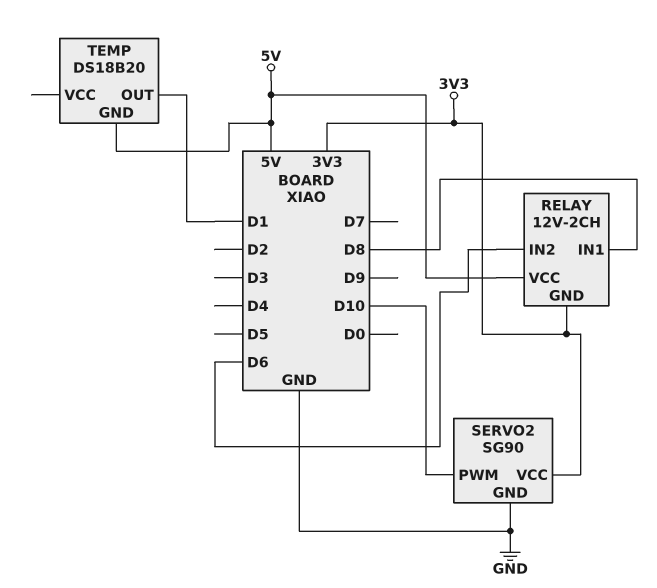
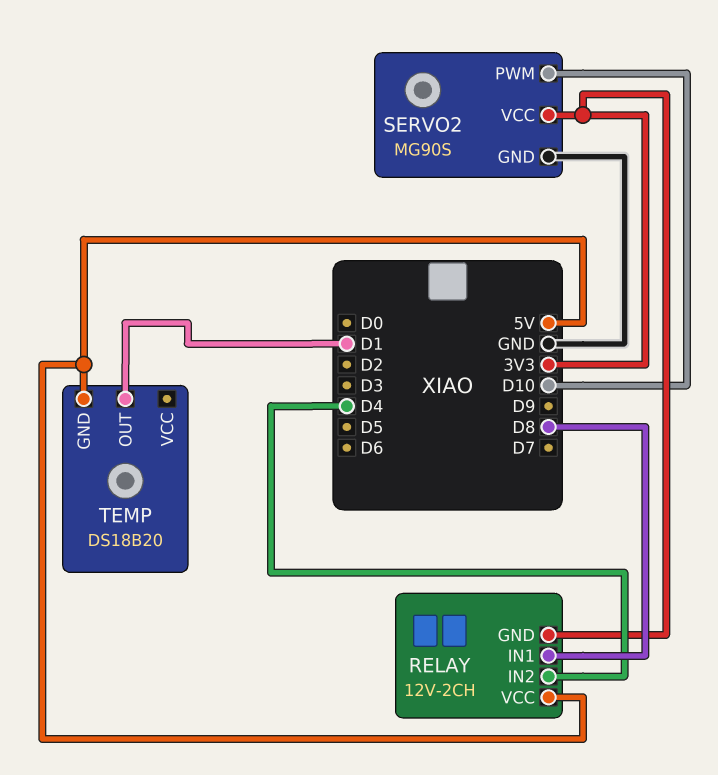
RELAY pin IN2: D6 -> D4
SERVO2: SG90 -> MG90S

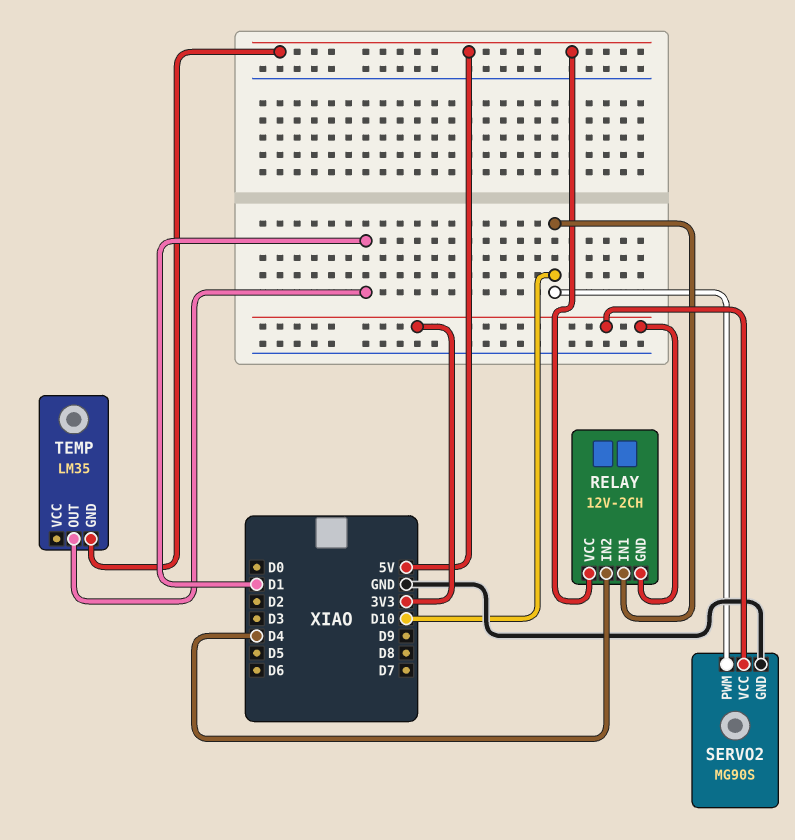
RELAY pin IN1: D8 -> D10
TEMP: DS18B20 -> LM35

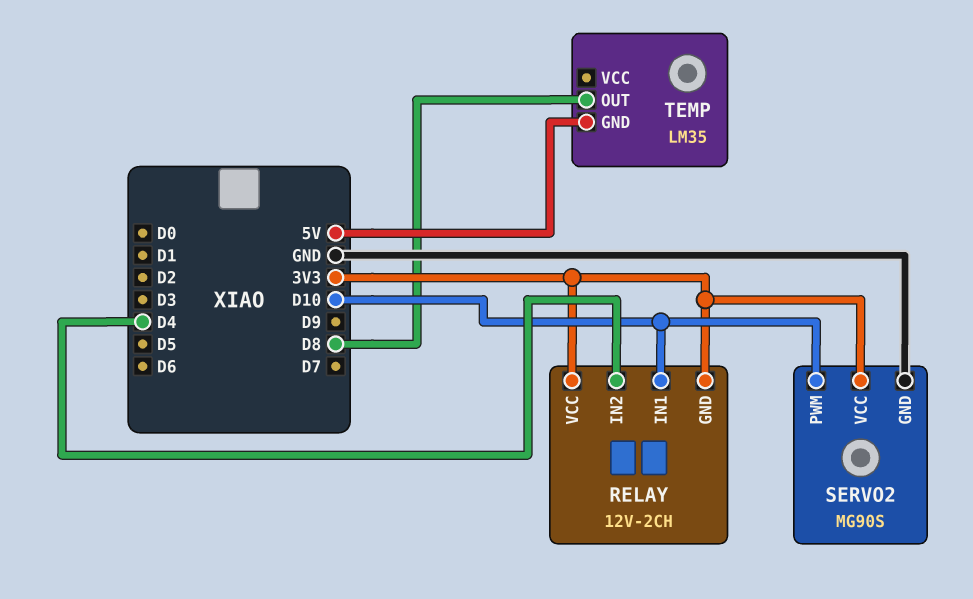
RELAY pin VCC: 5V -> 3V3
TEMP pin OUT: D1 -> D8

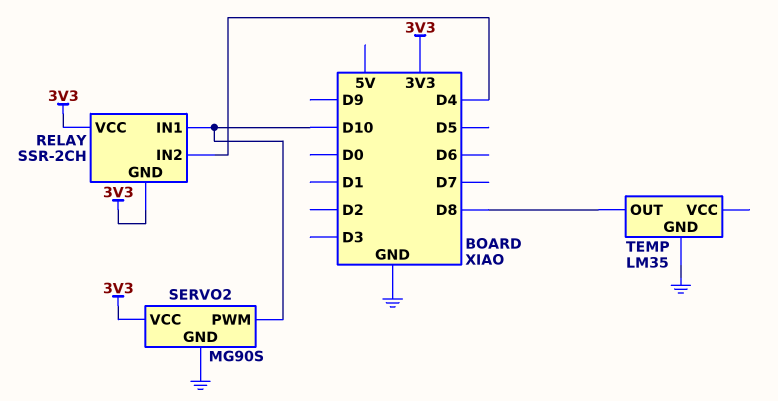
RELAY: 12V-2CH -> SSR-2CH
TEMP pin GND: 5V -> GND

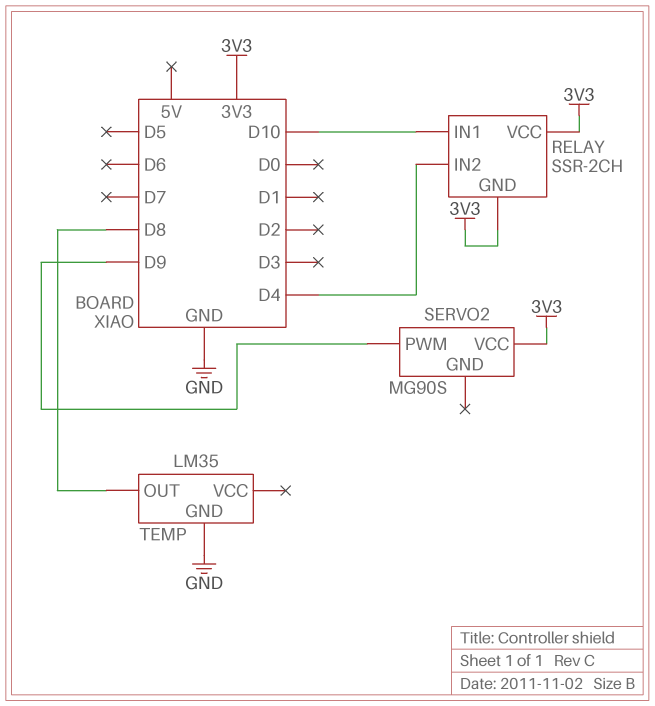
SERVO2 pin GND: GND -> none
SERVO2 pin PWM: D10 -> D9

